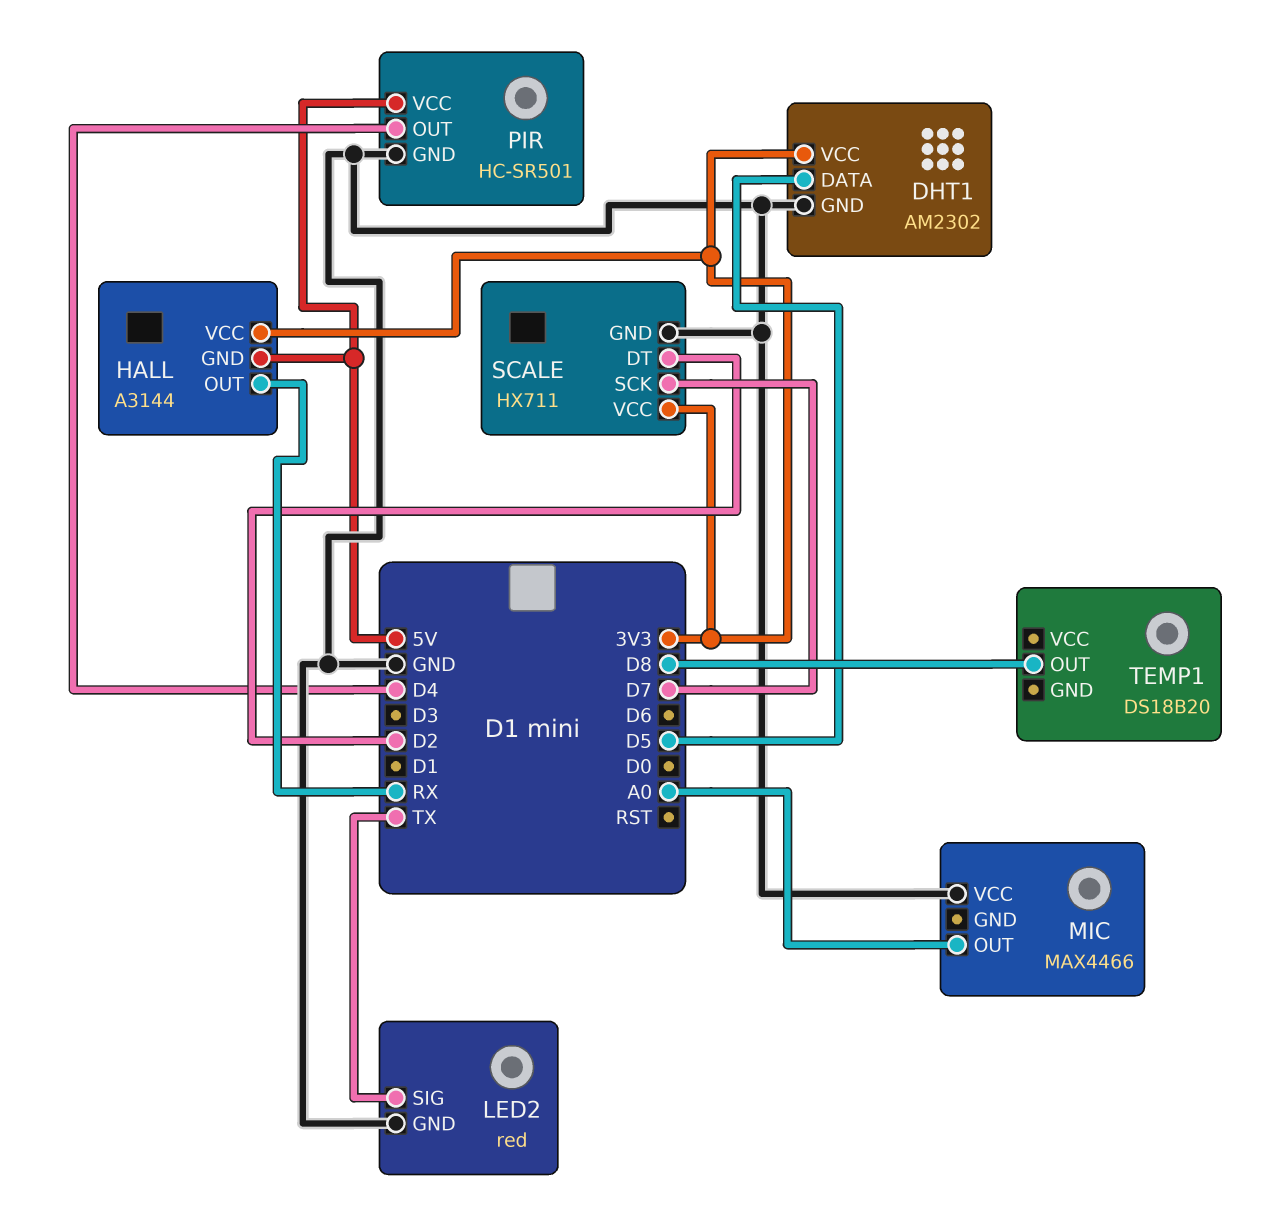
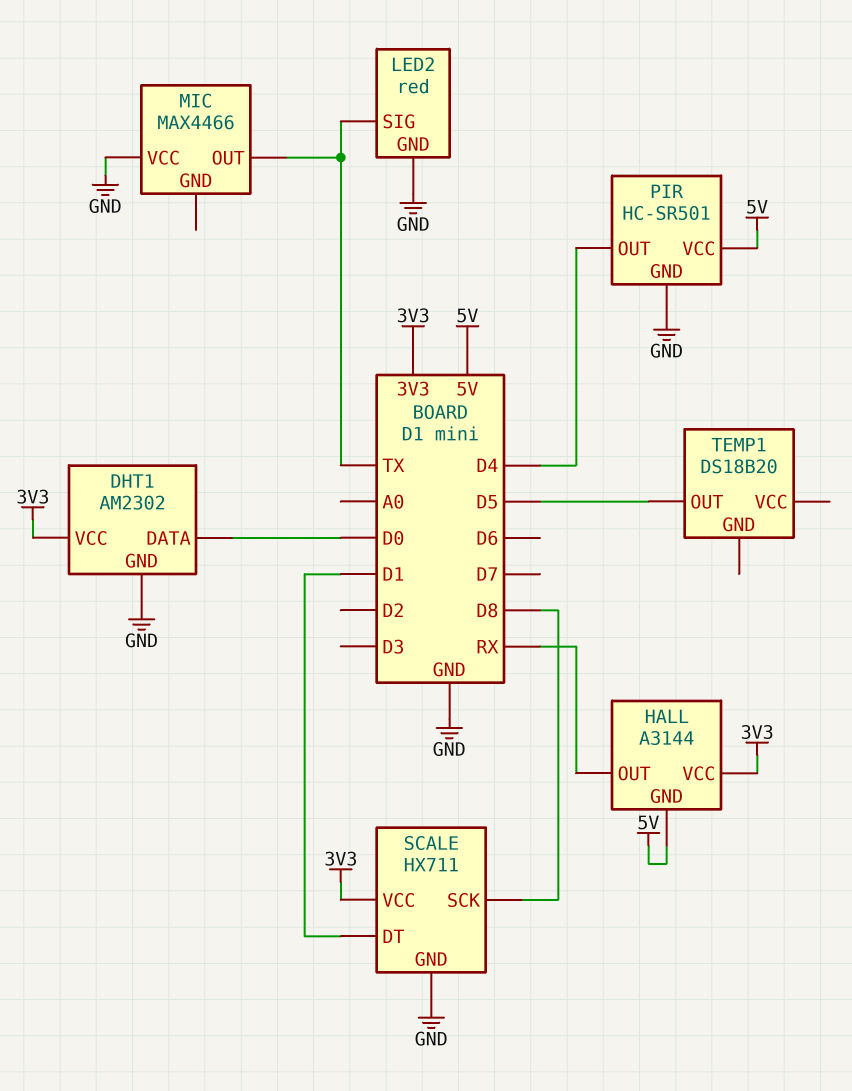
DHT1 pin DATA: D5 -> D0
MIC pin OUT: A0 -> TX
SCALE pin DT: D2 -> D1
SCALE pin SCK: D7 -> D8
TEMP1 pin OUT: D8 -> D5

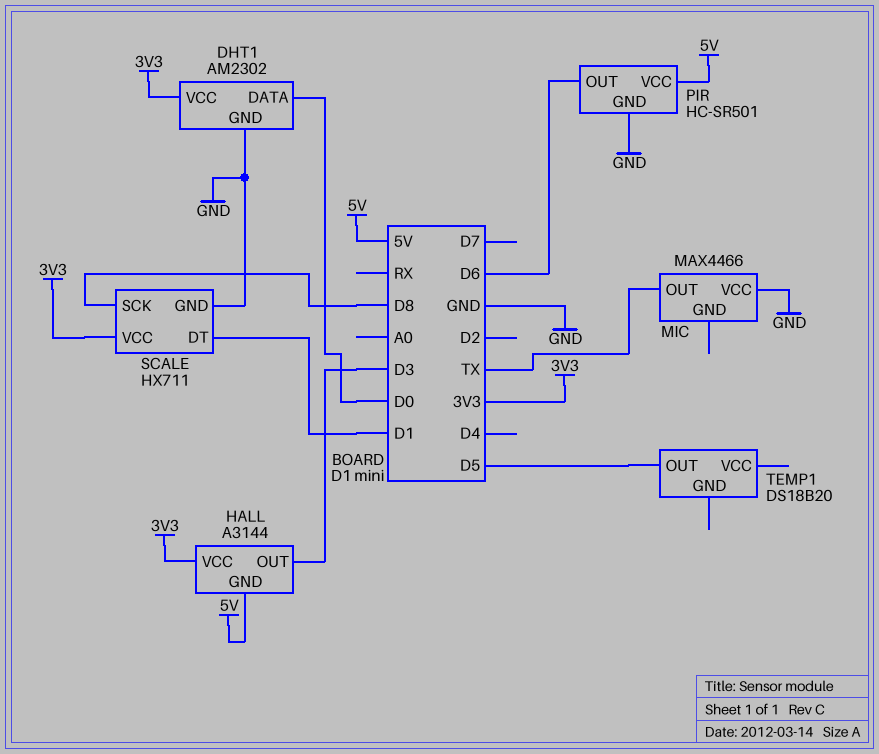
HALL pin OUT: RX -> D3
LED2: red -> none
LED2 pin GND: GND -> none
LED2 pin SIG: TX -> none
PIR pin OUT: D4 -> D6

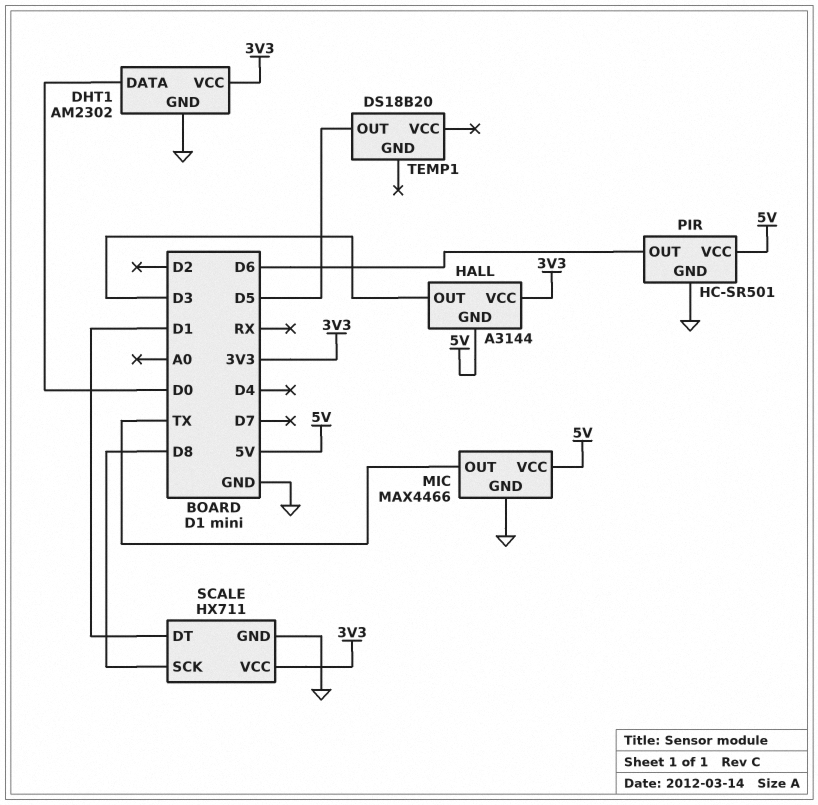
MIC pin GND: none -> GND
MIC pin VCC: GND -> 5V

